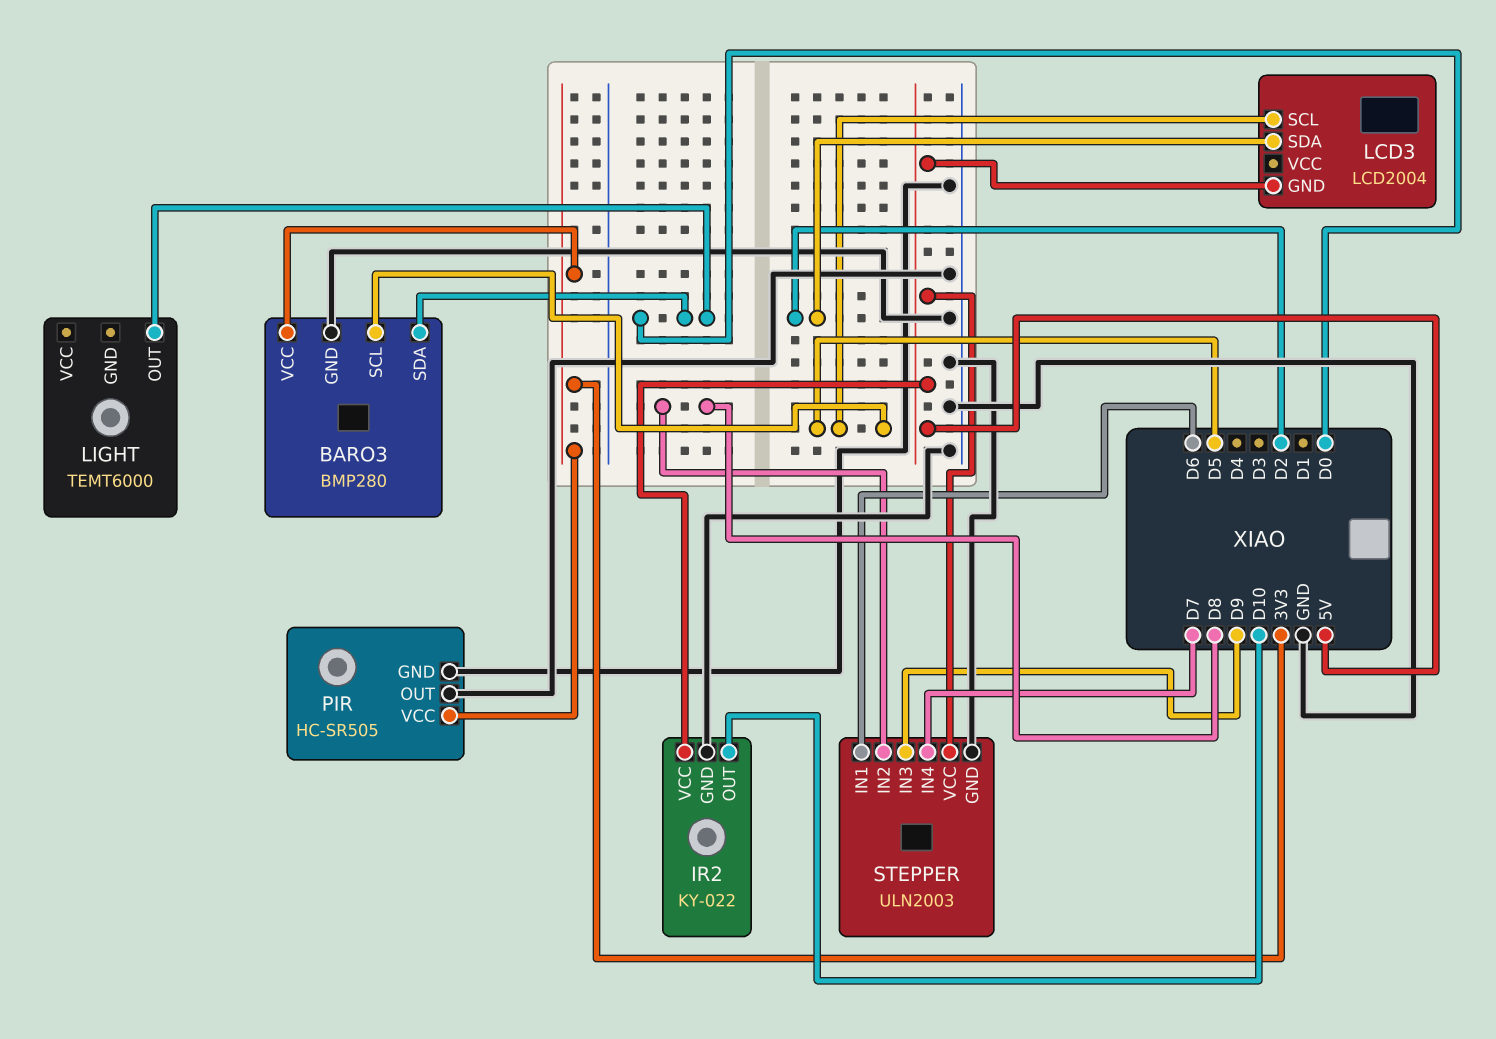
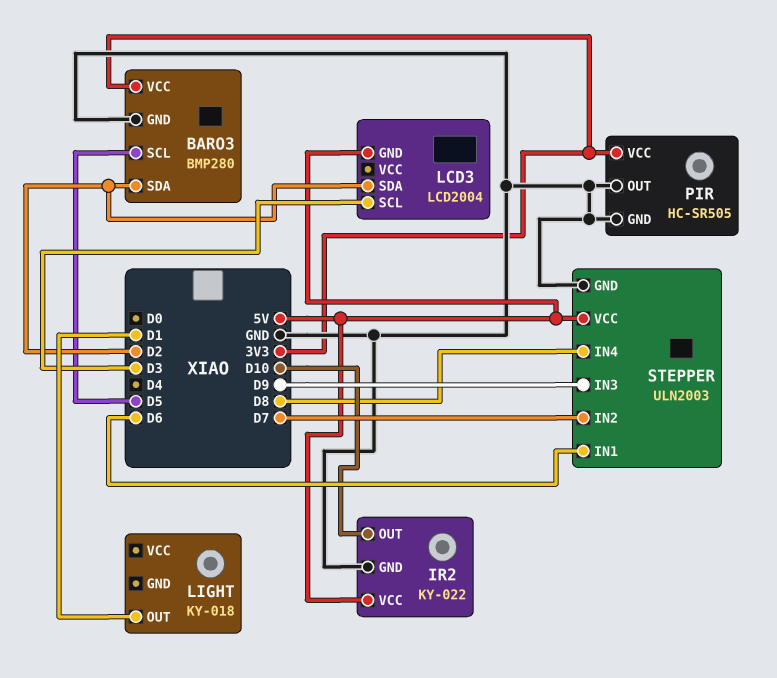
BARO3 pin SDA: D0 -> D2
LCD3 pin SCL: D5 -> D3
LIGHT: TEMT6000 -> KY-018
LIGHT pin OUT: D0 -> D1
STEPPER pin IN2: D8 -> D7
STEPPER pin IN4: D7 -> D8

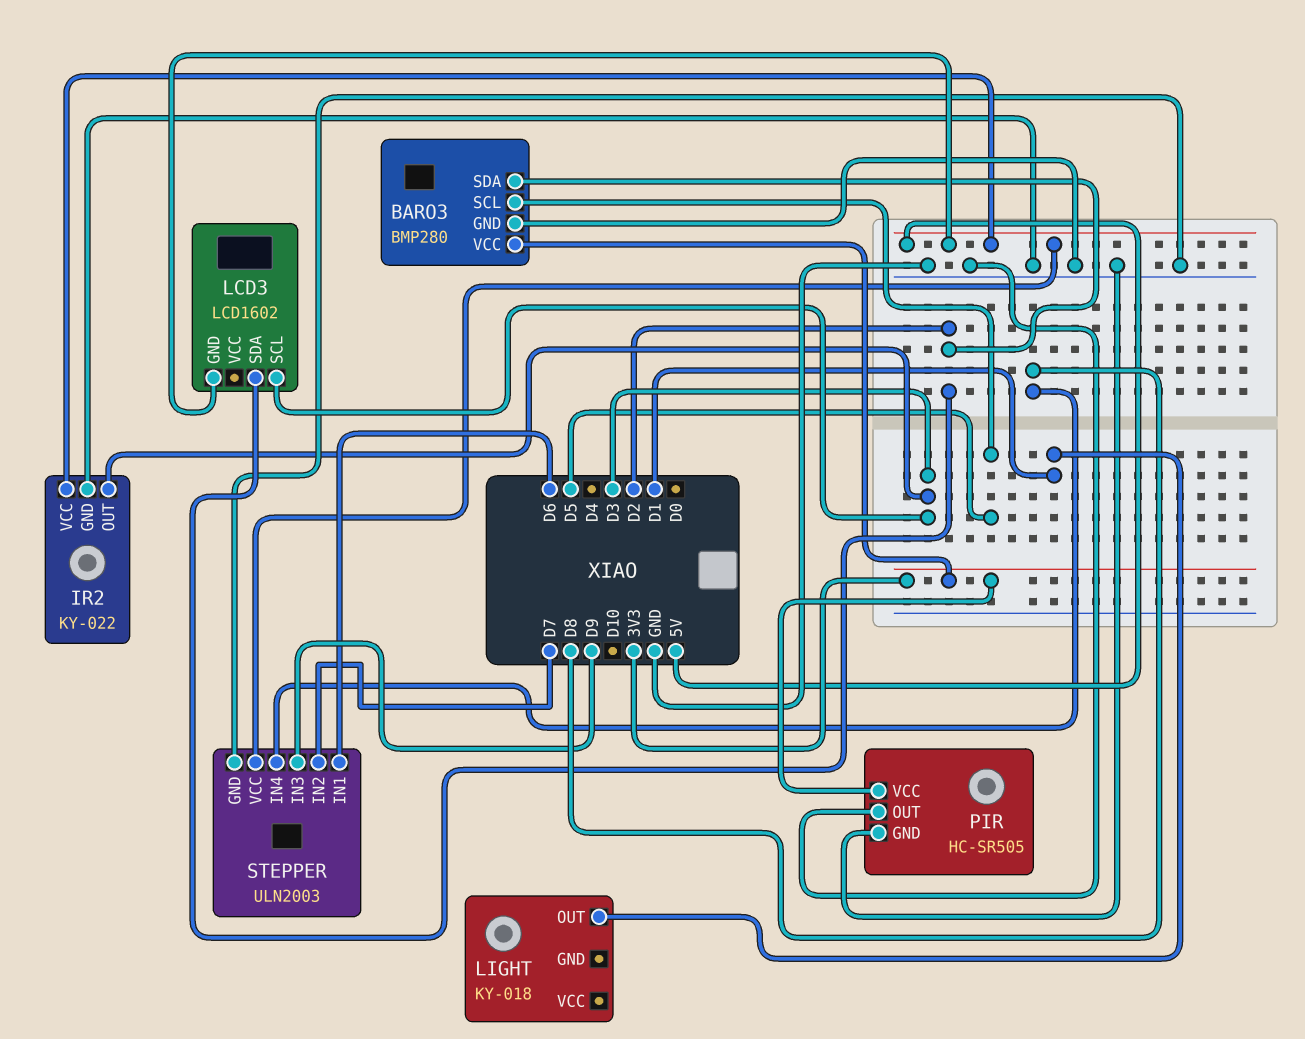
IR2 pin OUT: D10 -> D3
LCD3: LCD2004 -> LCD1602

